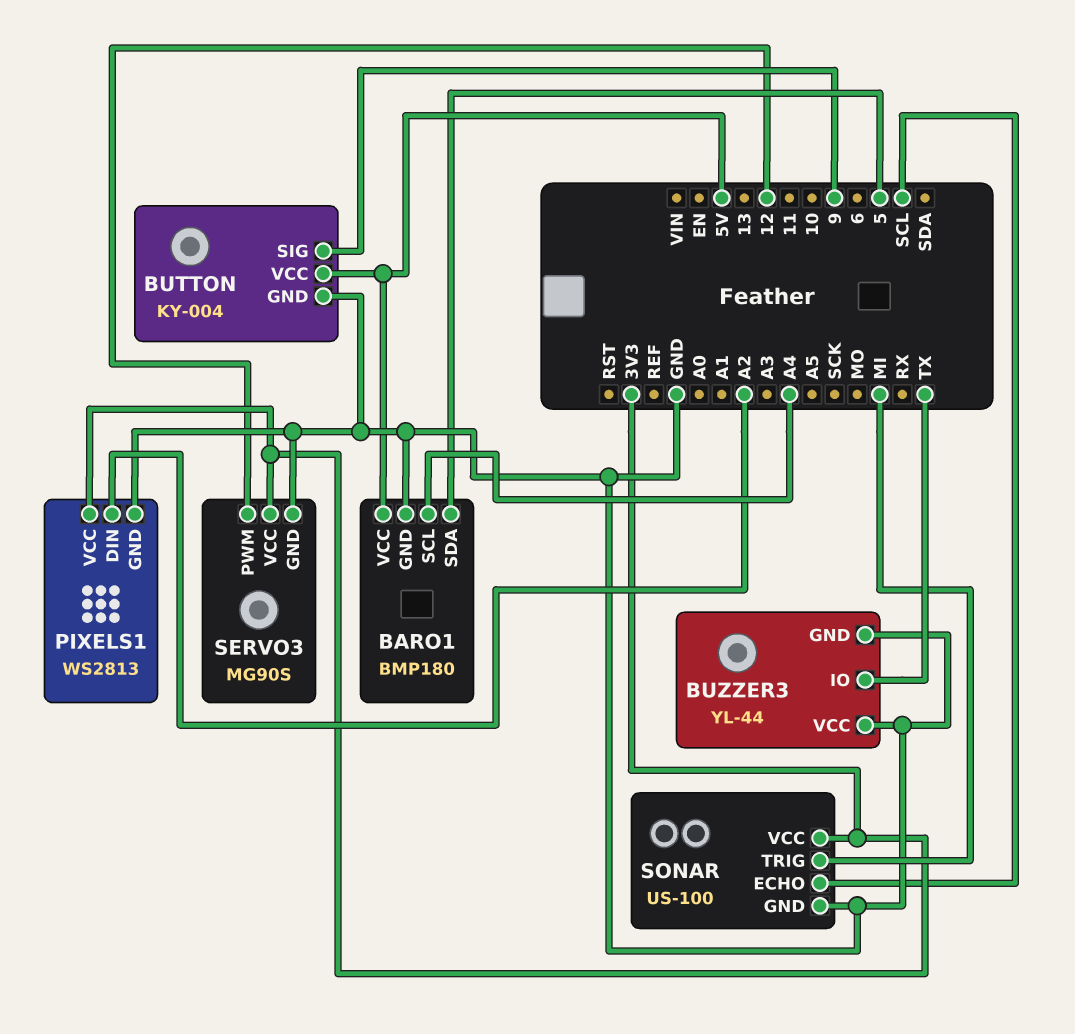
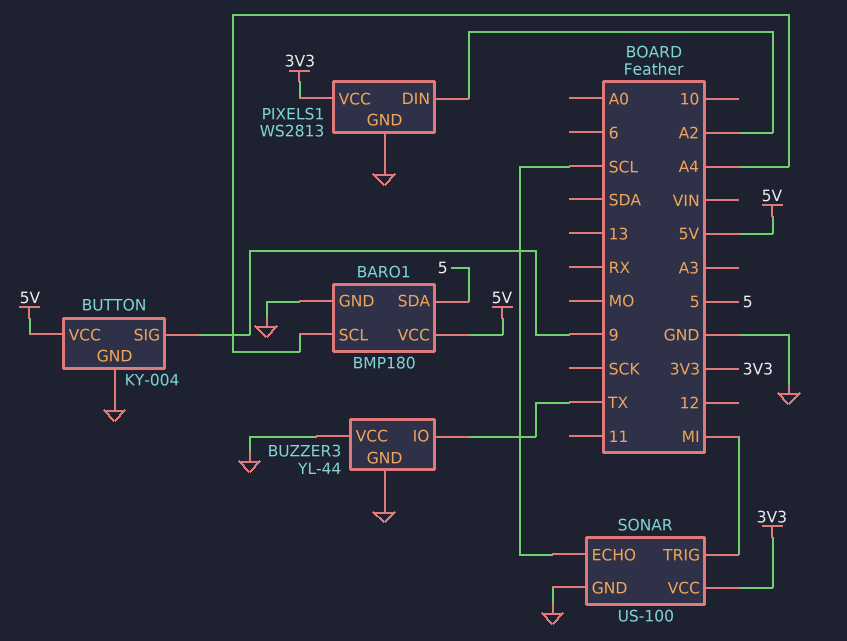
SERVO3: MG90S -> none
SERVO3 pin GND: GND -> none
SERVO3 pin PWM: 12 -> none
SERVO3 pin VCC: 3V3 -> none

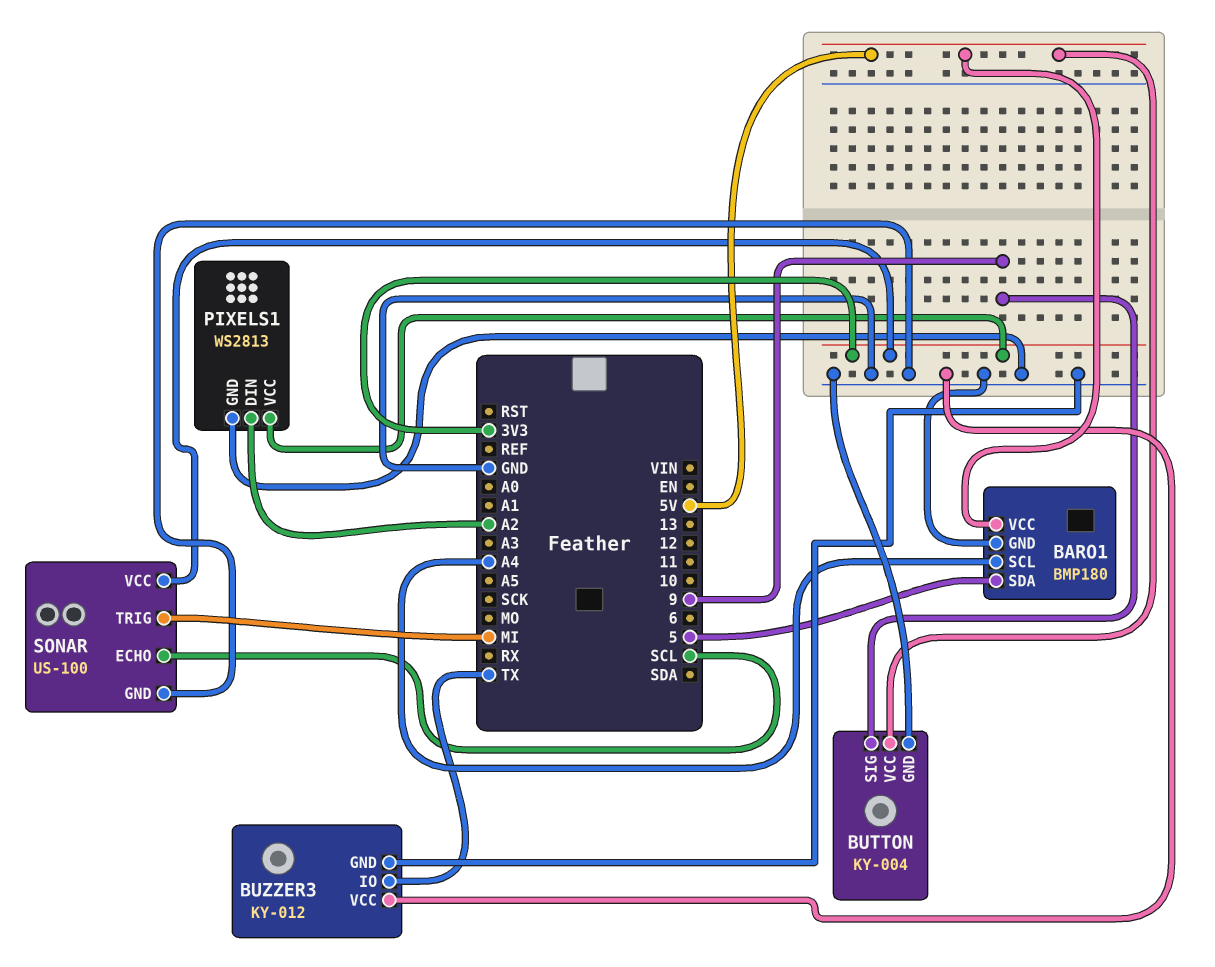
BUZZER3: YL-44 -> KY-012

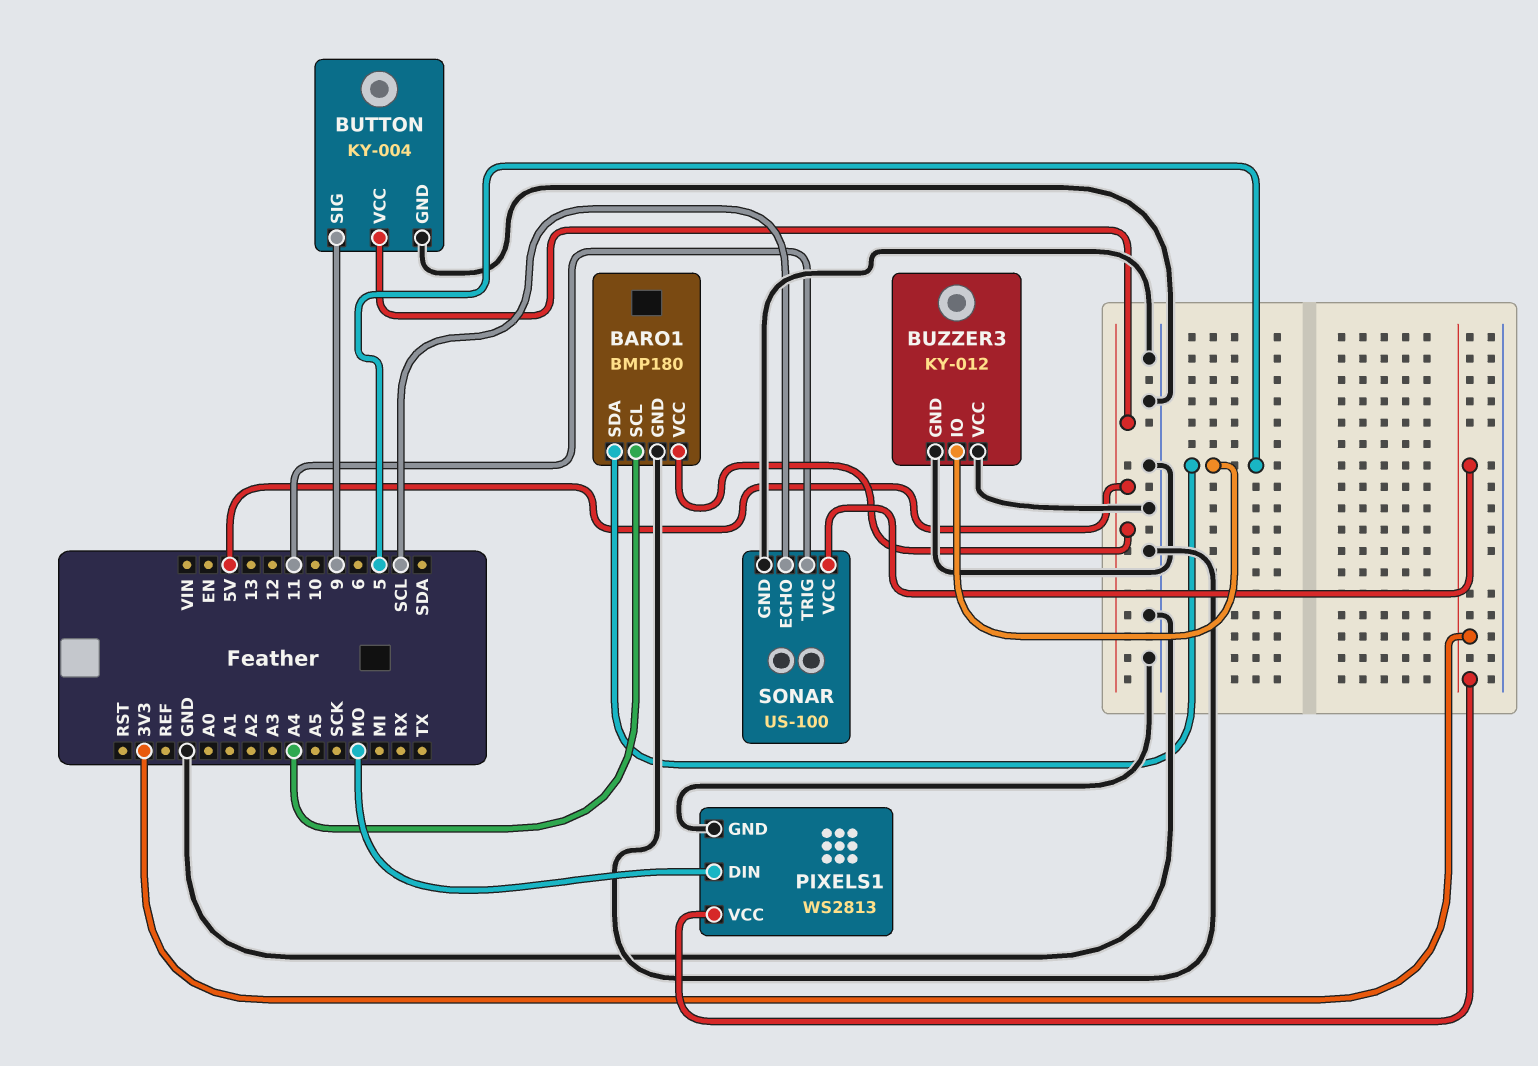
BUZZER3 pin IO: TX -> 5
PIXELS1 pin DIN: A2 -> MO
SONAR pin TRIG: MI -> 11

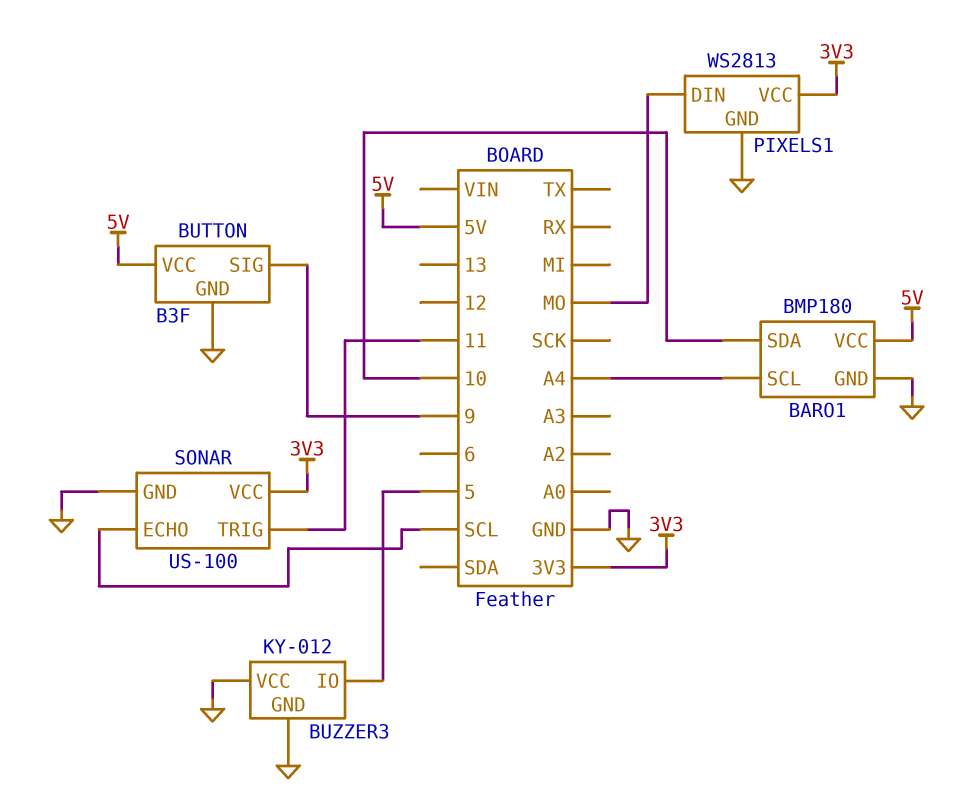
BARO1 pin SDA: 5 -> 10
BUTTON: KY-004 -> B3F

